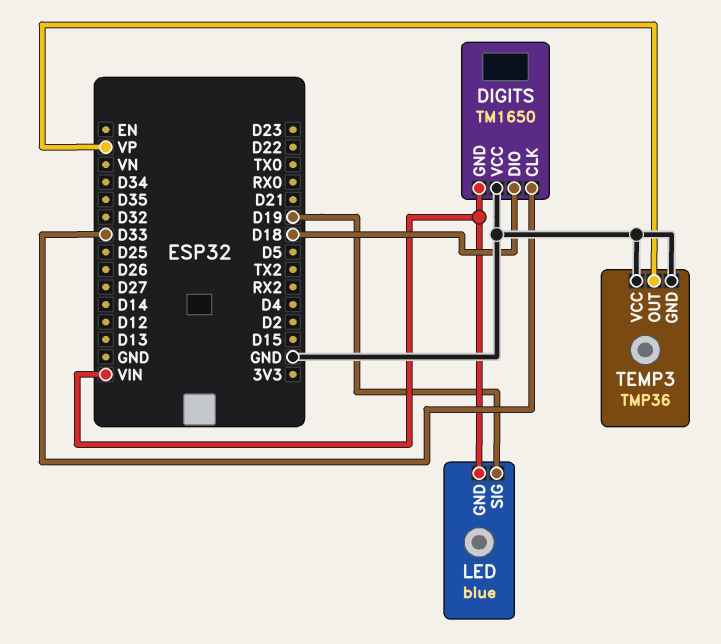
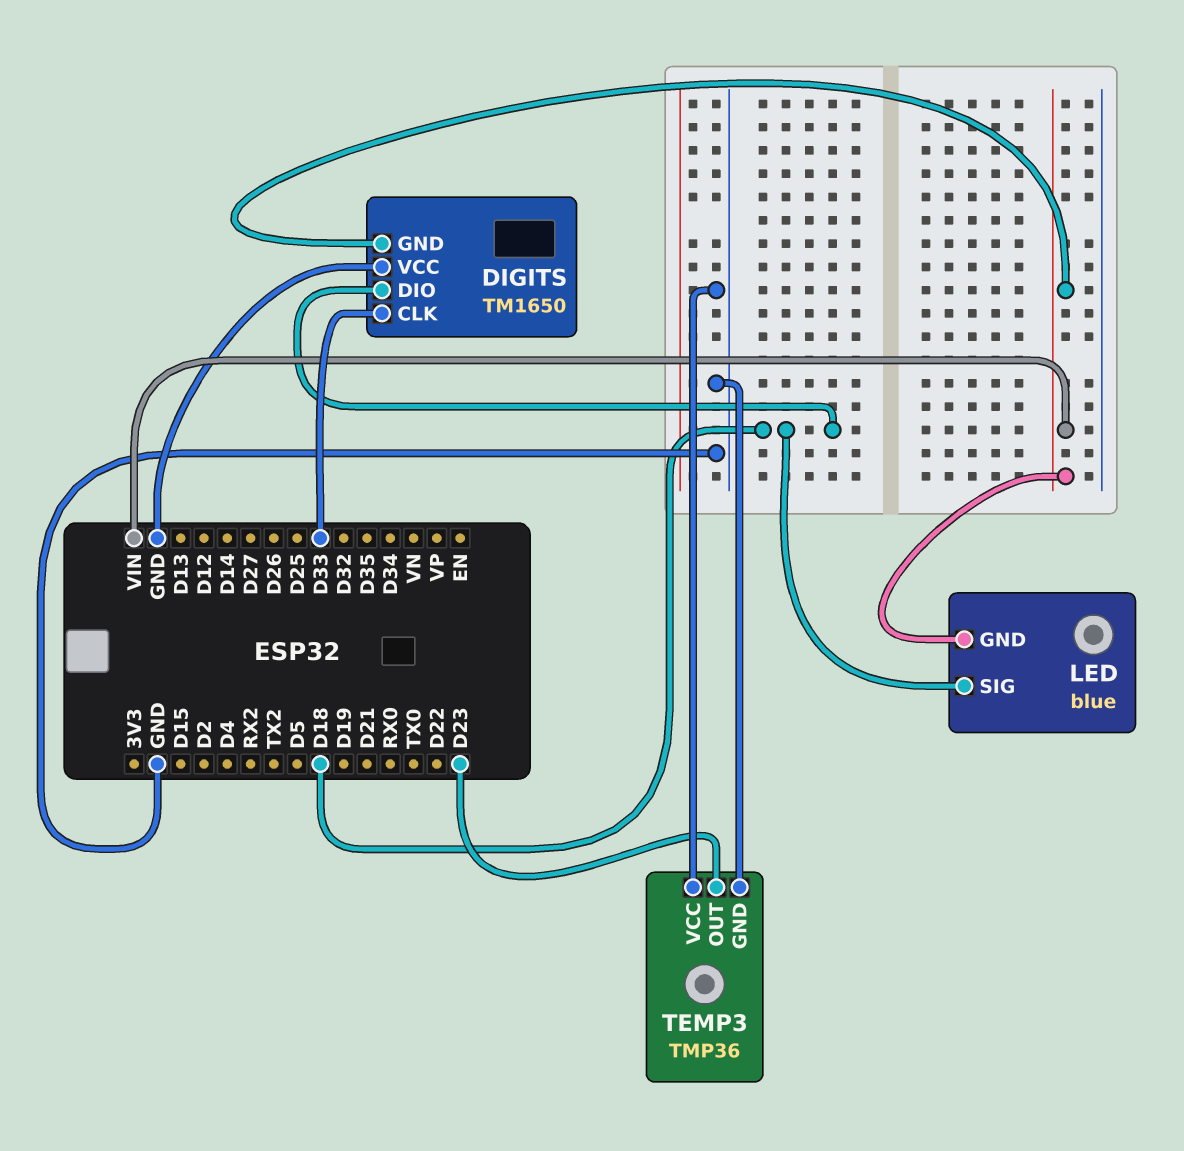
LED pin SIG: D19 -> D18
TEMP3 pin OUT: VP -> D23

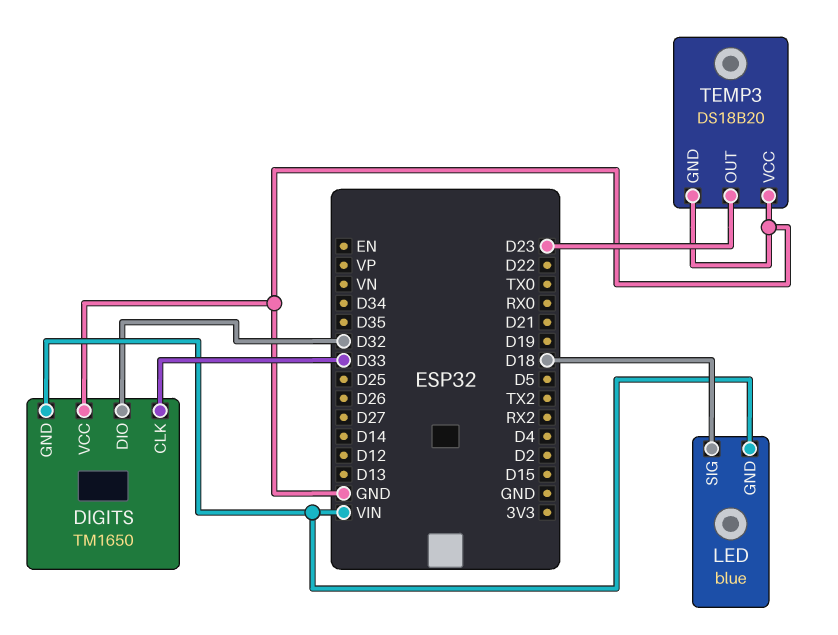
DIGITS pin DIO: D18 -> D32
TEMP3: TMP36 -> DS18B20

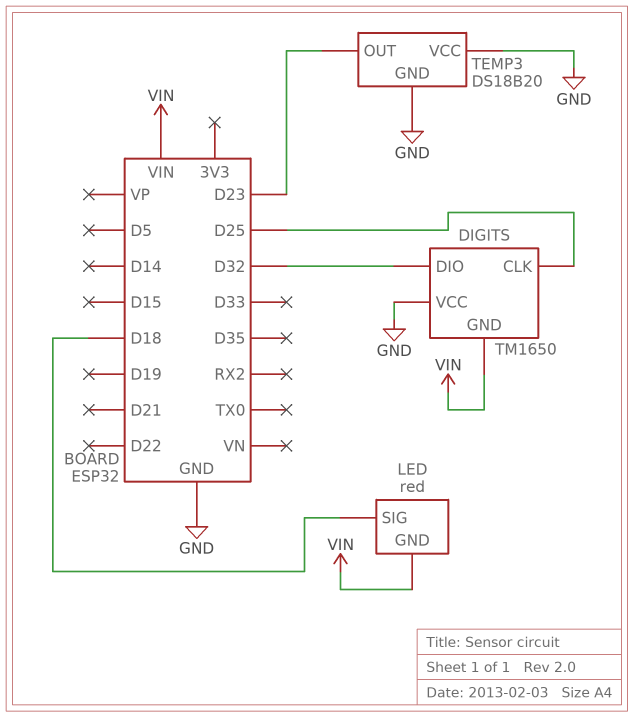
DIGITS pin CLK: D33 -> D25
LED: blue -> red

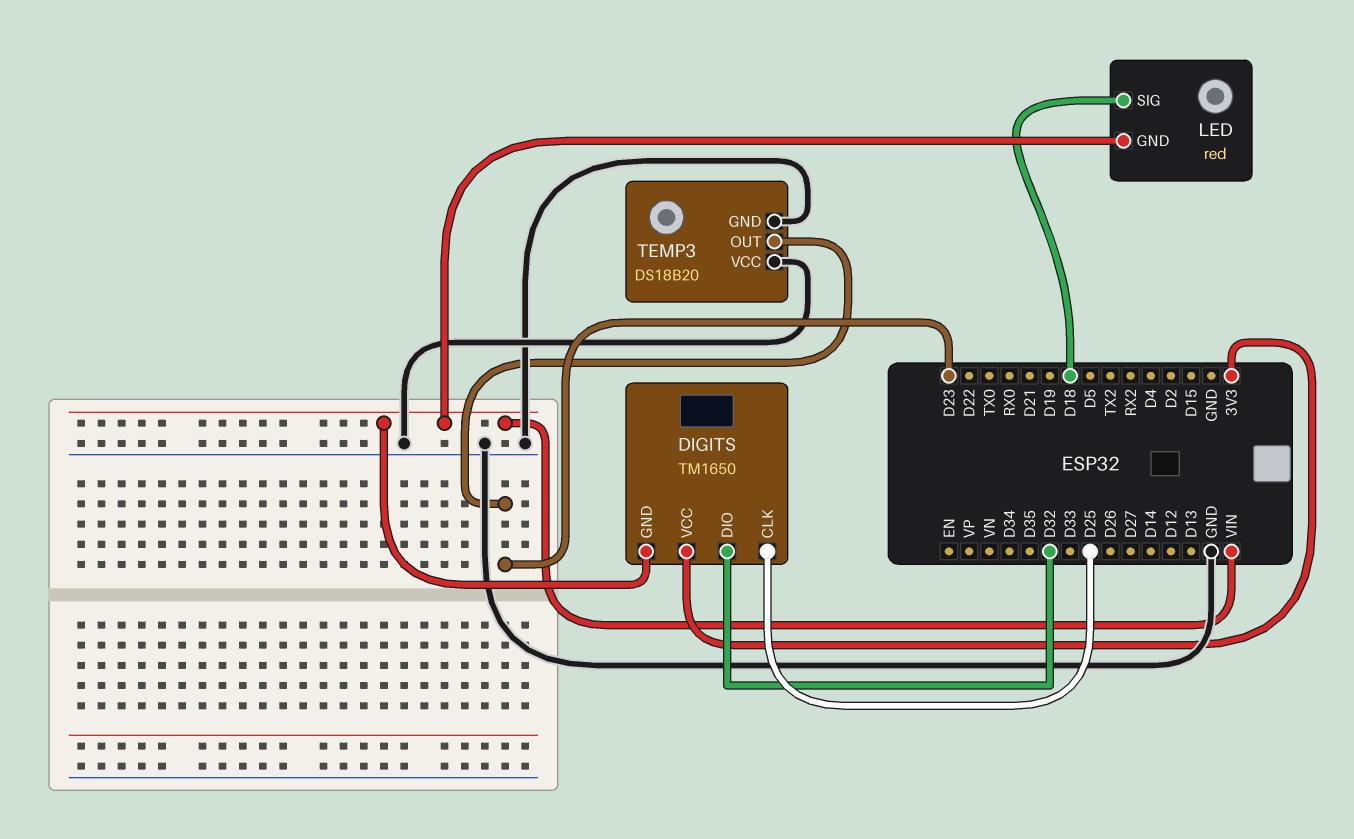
DIGITS pin VCC: GND -> 3V3

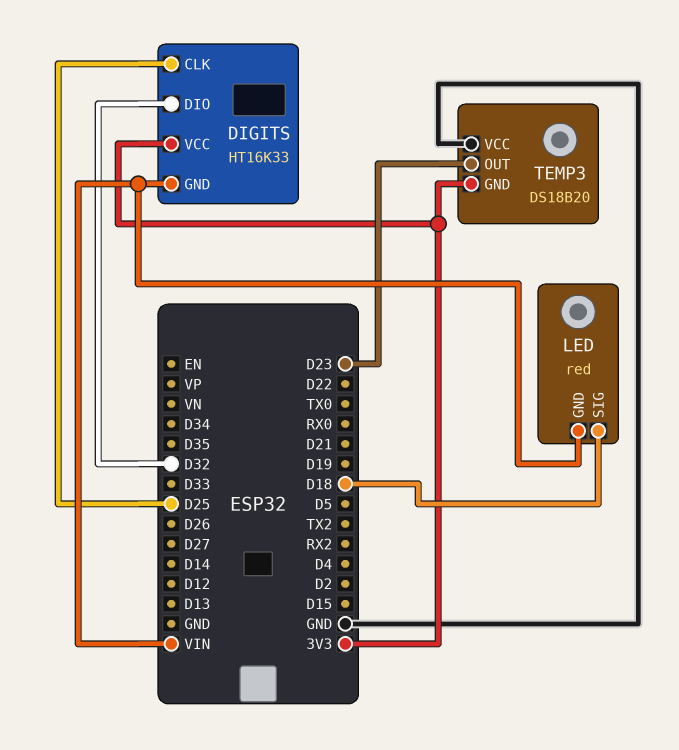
DIGITS: TM1650 -> HT16K33
TEMP3 pin GND: GND -> 3V3

